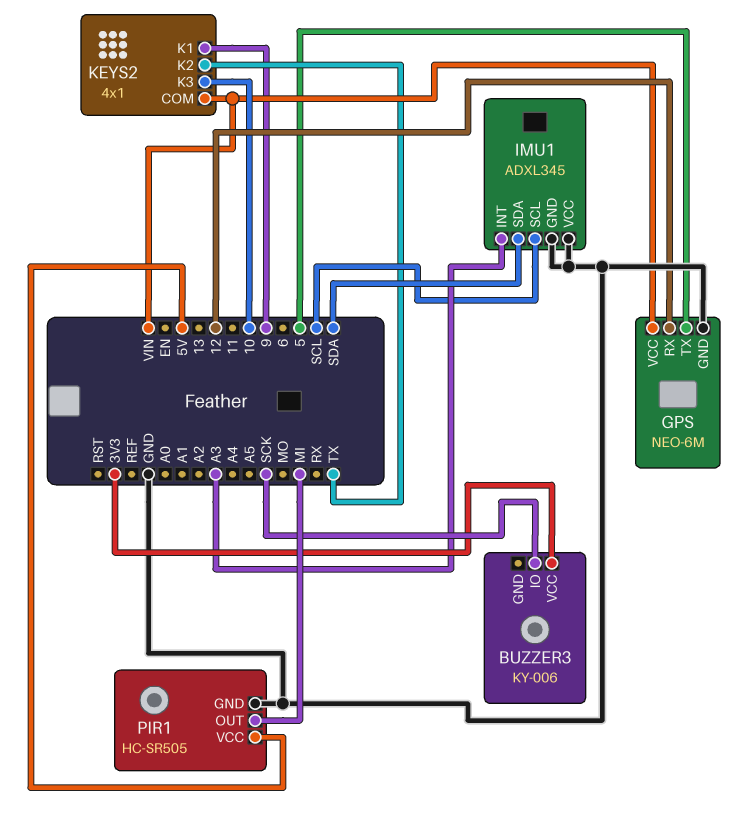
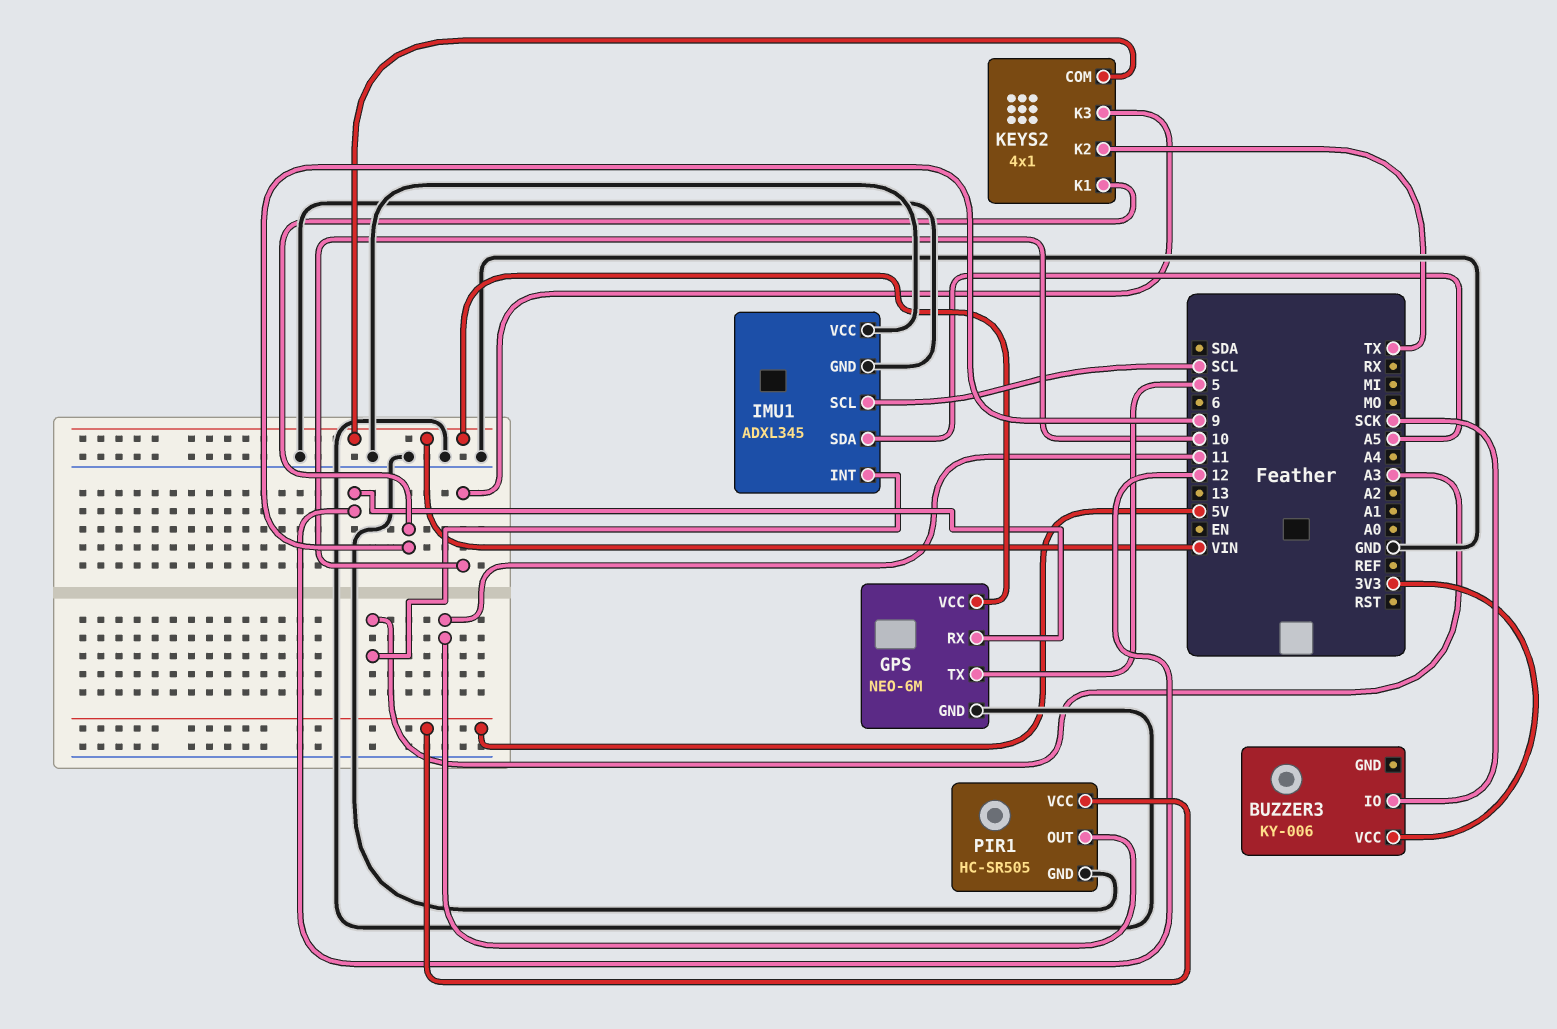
IMU1 pin SDA: SDA -> A5
PIR1 pin OUT: MI -> 11

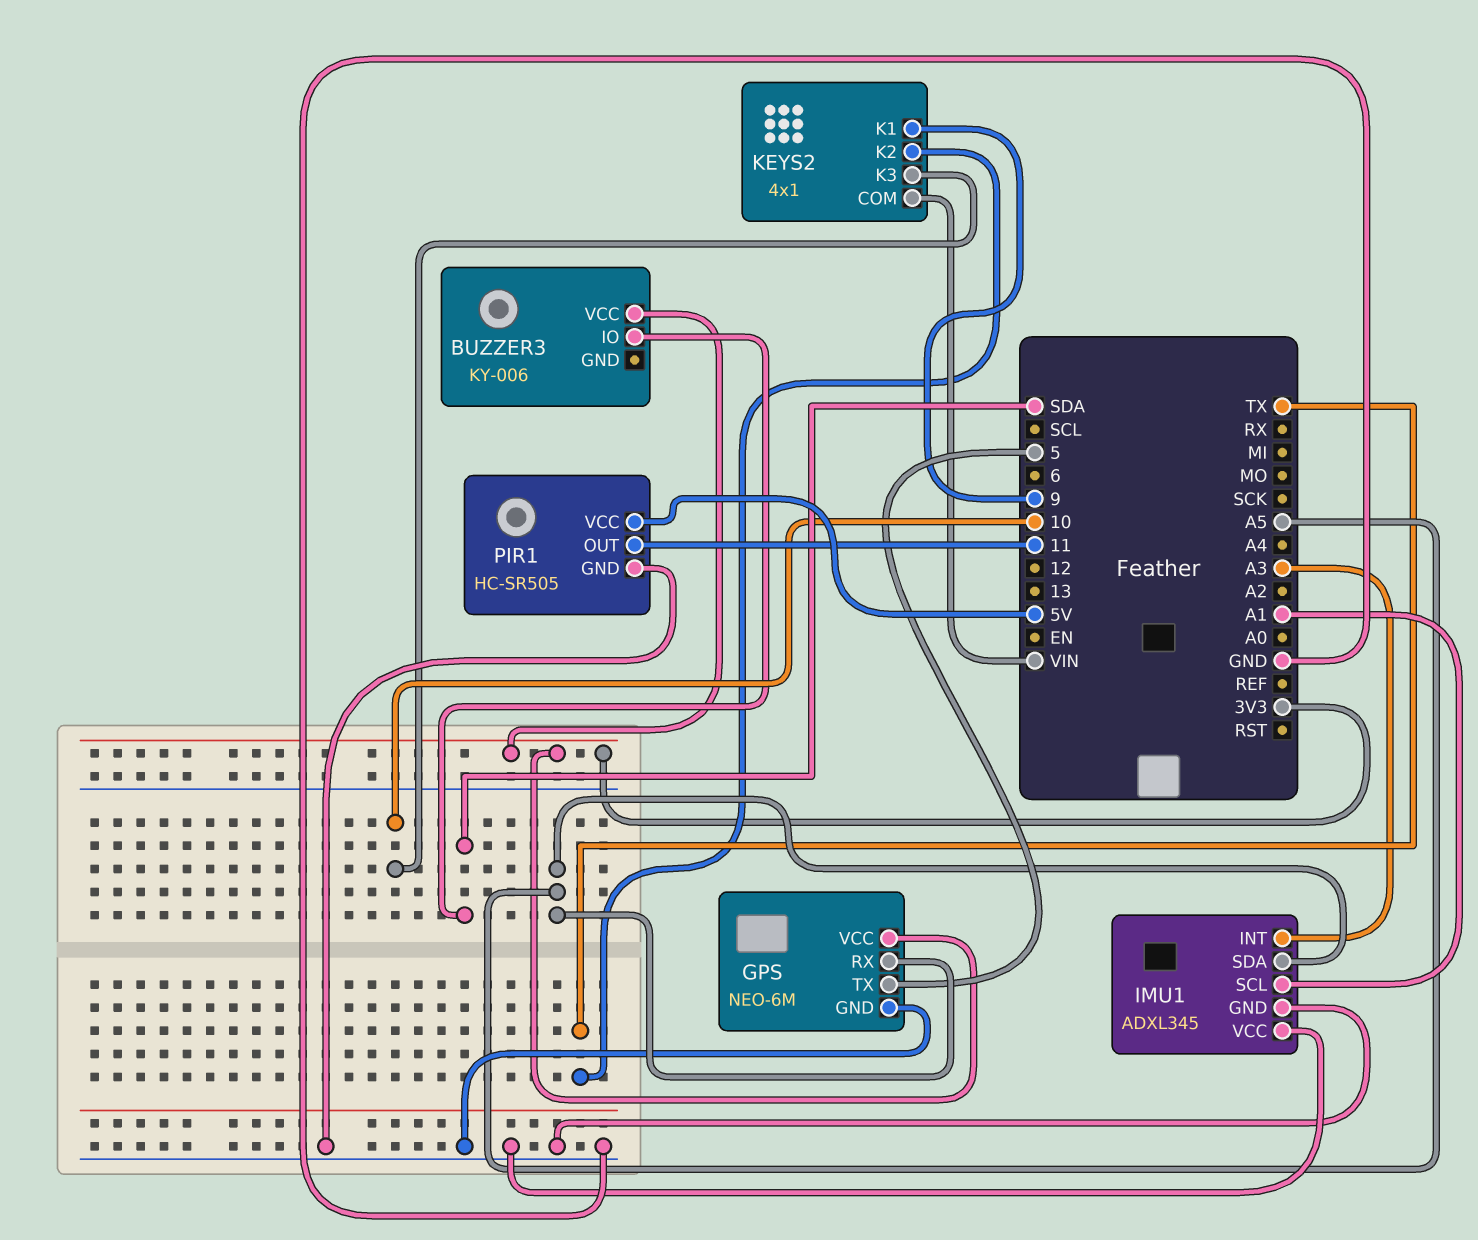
BUZZER3 pin IO: SCK -> SDA
GPS pin RX: 12 -> A5
GPS pin VCC: VIN -> 3V3
IMU1 pin SCL: SCL -> A1

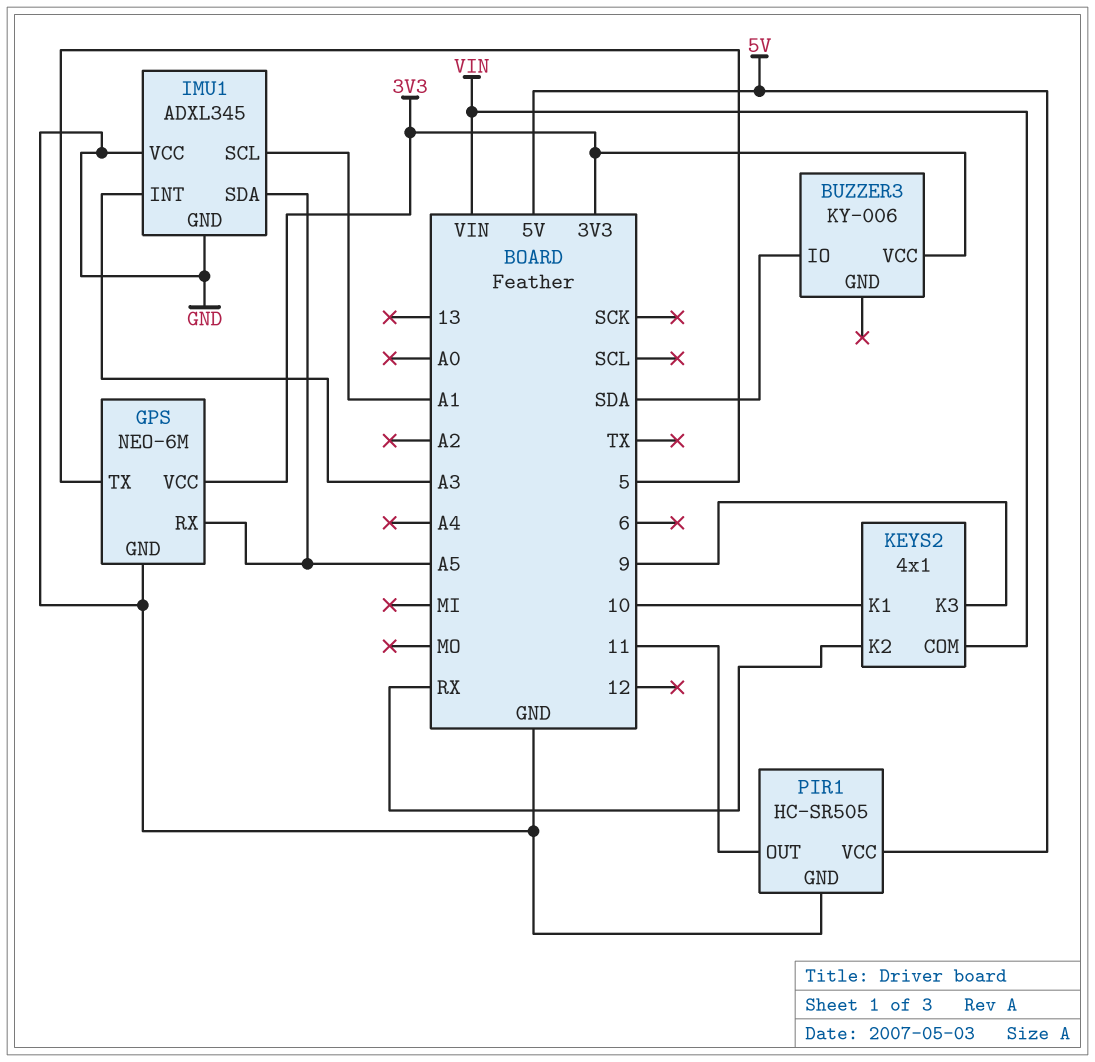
KEYS2 pin K1: 9 -> 10
KEYS2 pin K2: TX -> RX
KEYS2 pin K3: 10 -> 9

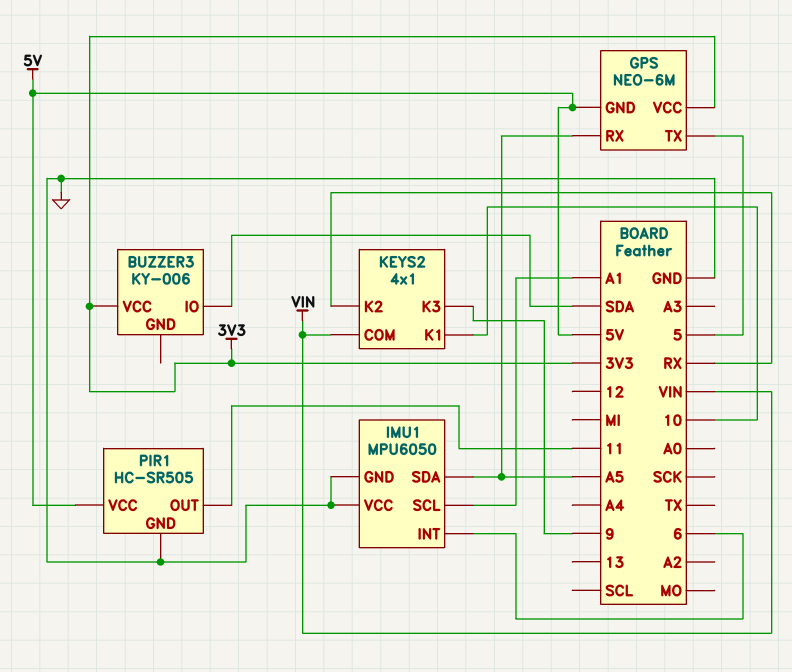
GPS pin GND: GND -> 5V
IMU1: ADXL345 -> MPU6050
IMU1 pin INT: A3 -> 6

